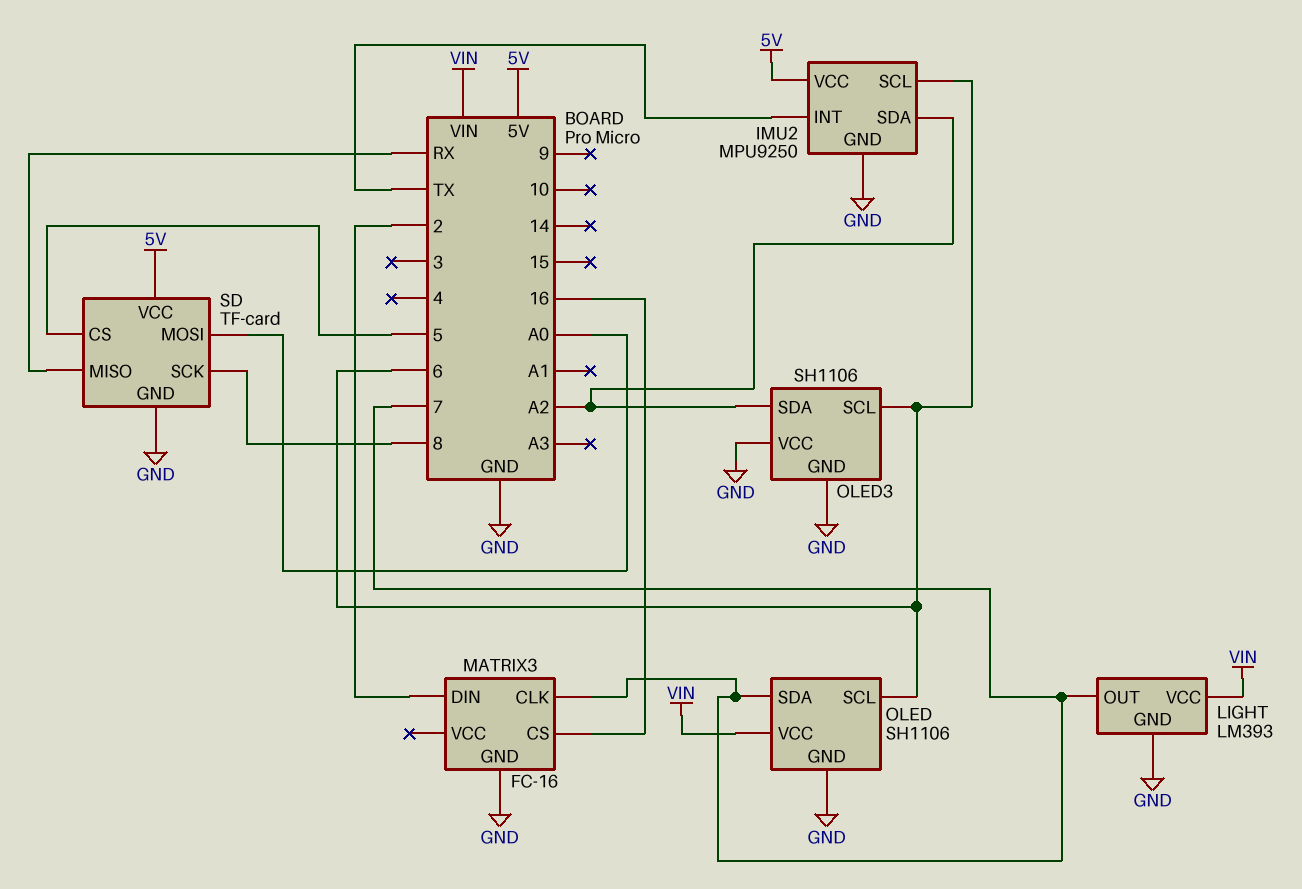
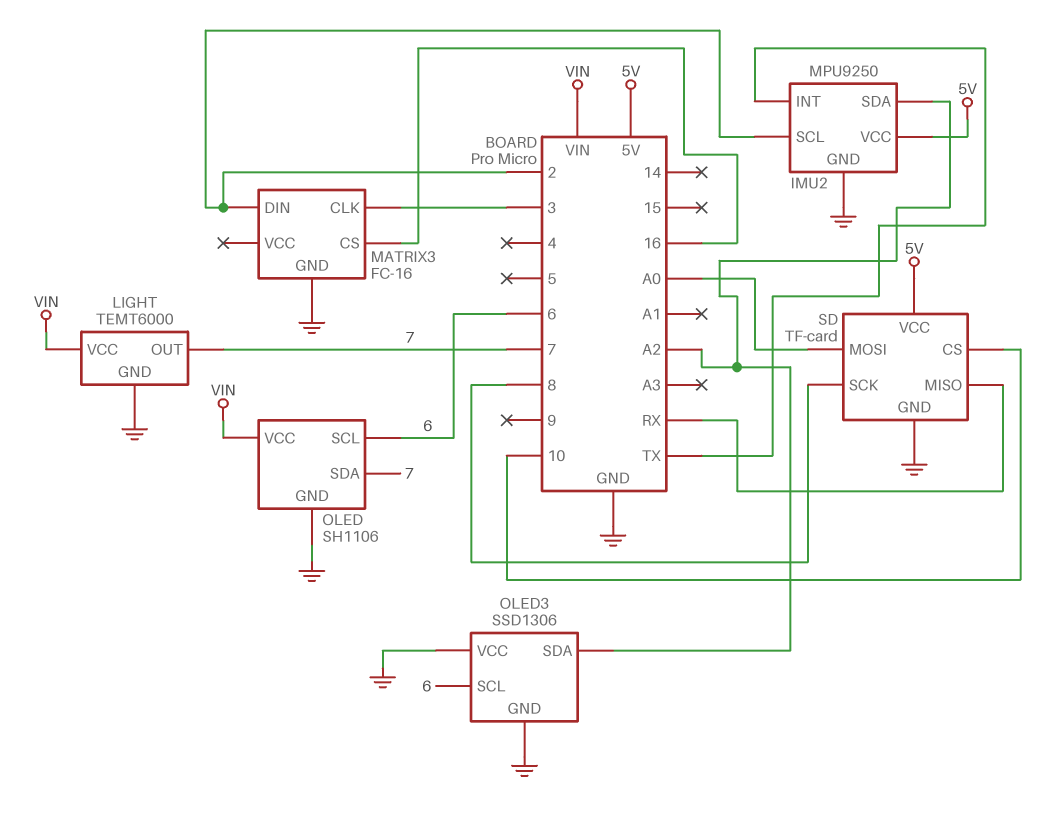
IMU2 pin SCL: 6 -> 2
LIGHT: LM393 -> TEMT6000
MATRIX3 pin CLK: 7 -> 3
OLED3: SH1106 -> SSD1306
SD pin CS: 5 -> 10

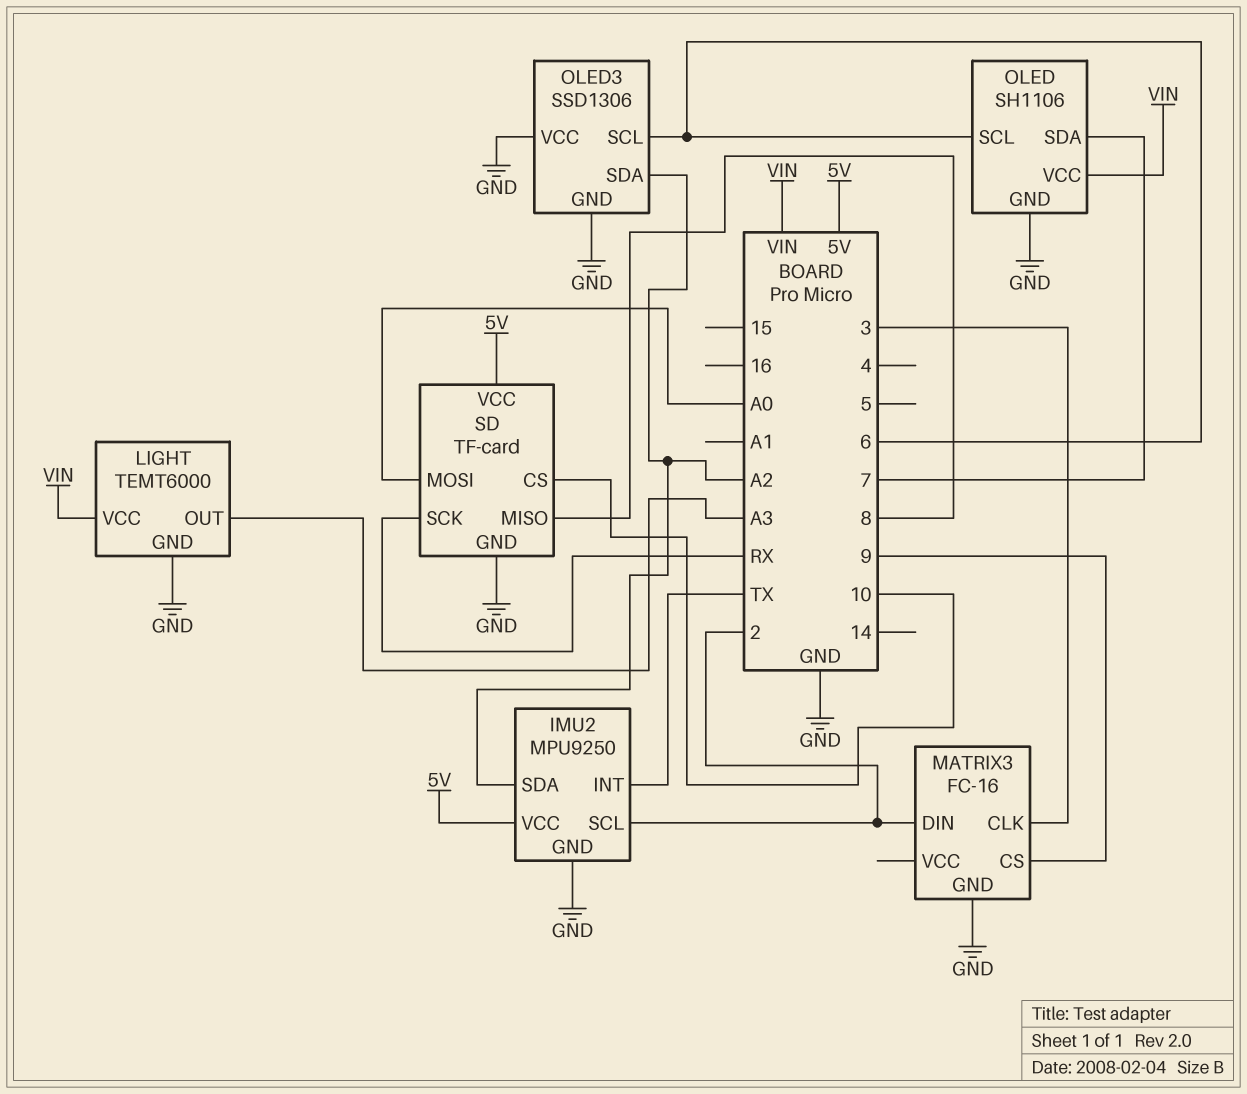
LIGHT pin OUT: 7 -> A3
MATRIX3 pin CS: 16 -> 9
SD pin MISO: RX -> 8
SD pin SCK: 8 -> RX

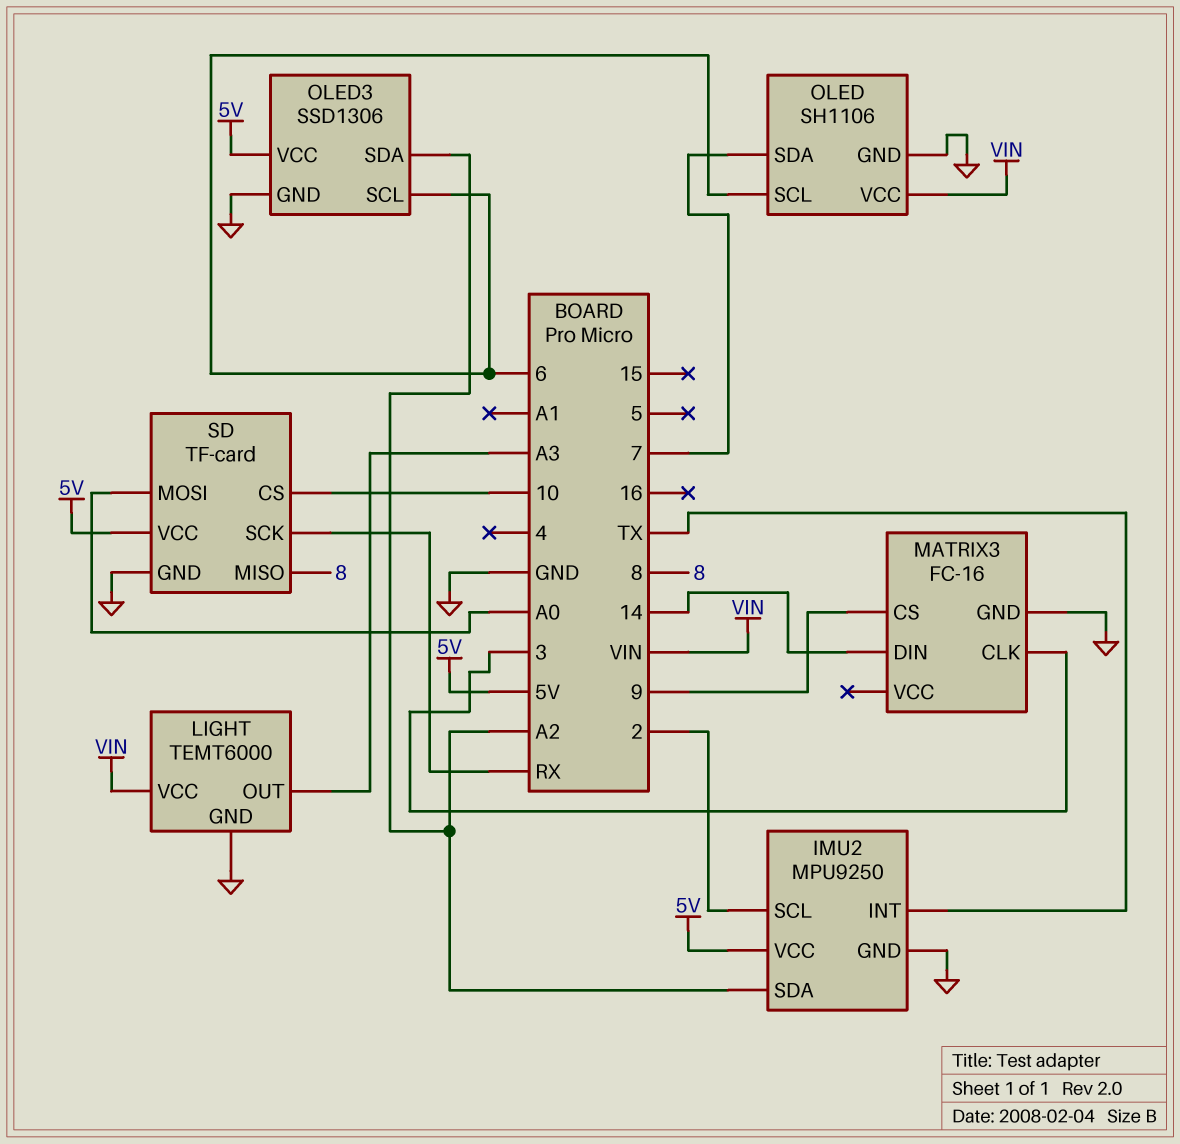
MATRIX3 pin DIN: 2 -> 14
OLED3 pin VCC: GND -> 5V

